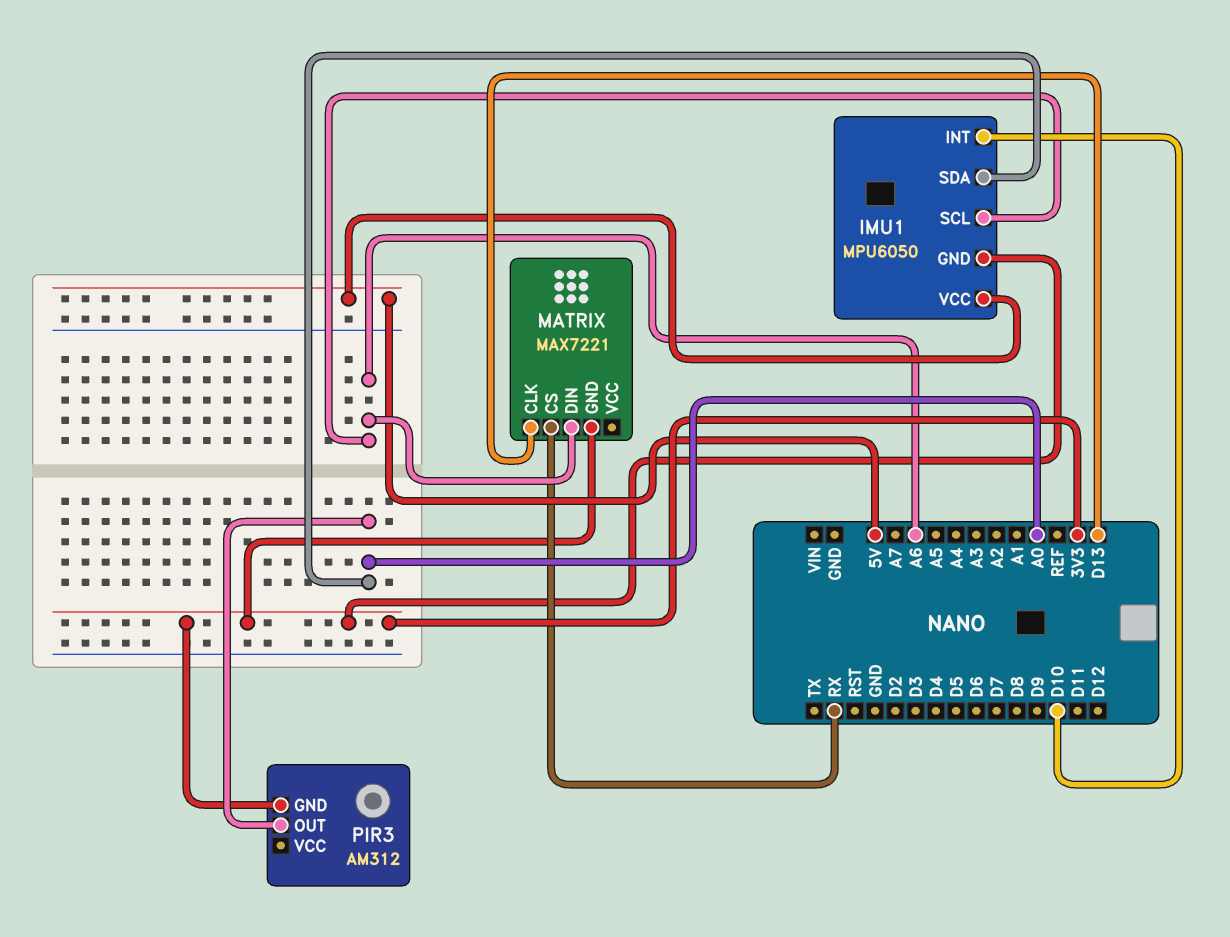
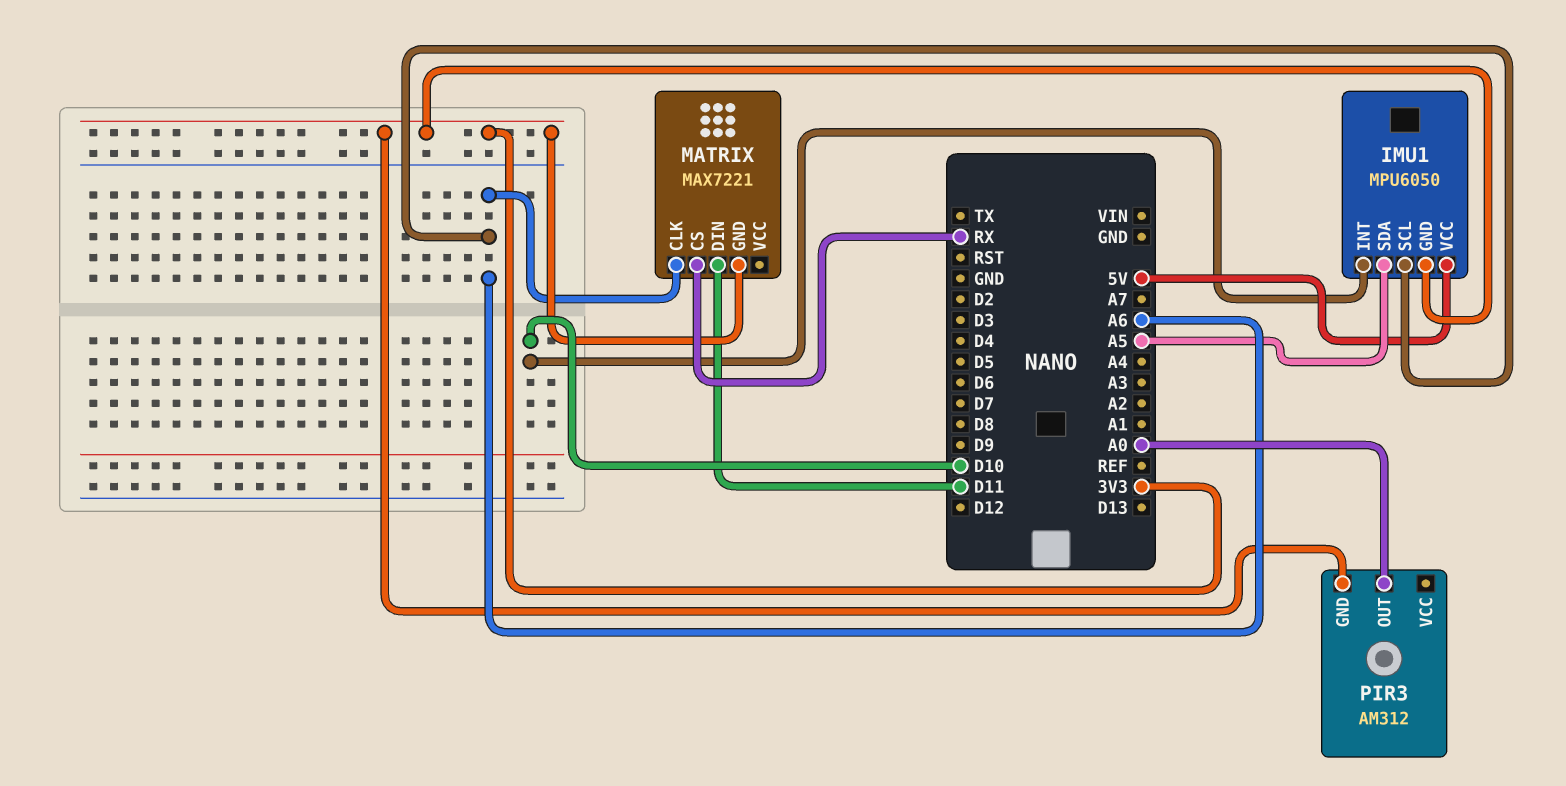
IMU1 pin SDA: A0 -> A5
MATRIX pin CLK: D13 -> A6
MATRIX pin DIN: A6 -> D11

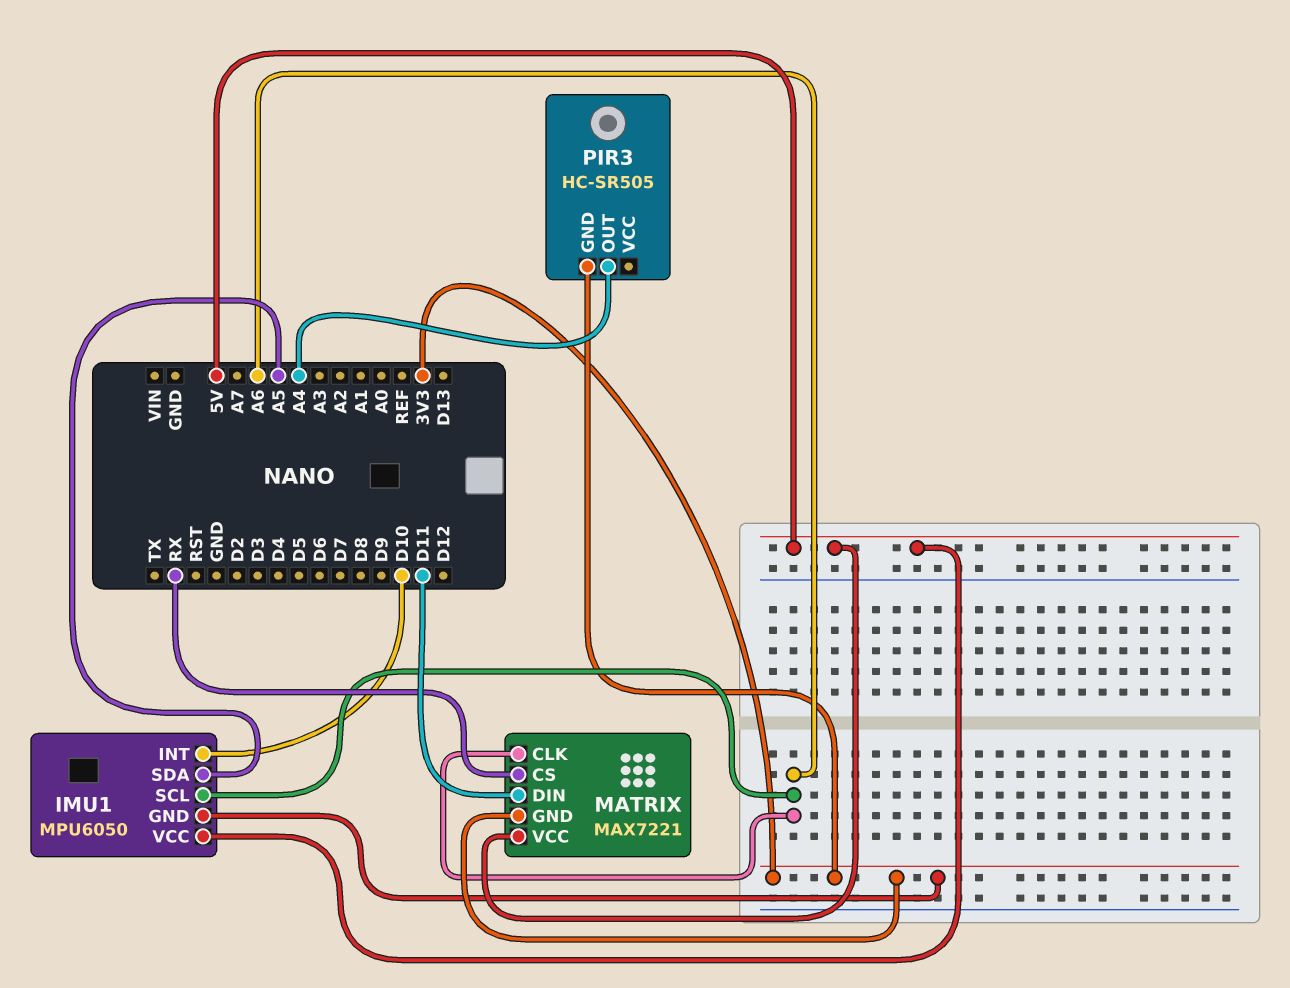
MATRIX pin VCC: none -> 5V
PIR3: AM312 -> HC-SR505
PIR3 pin OUT: A0 -> A4

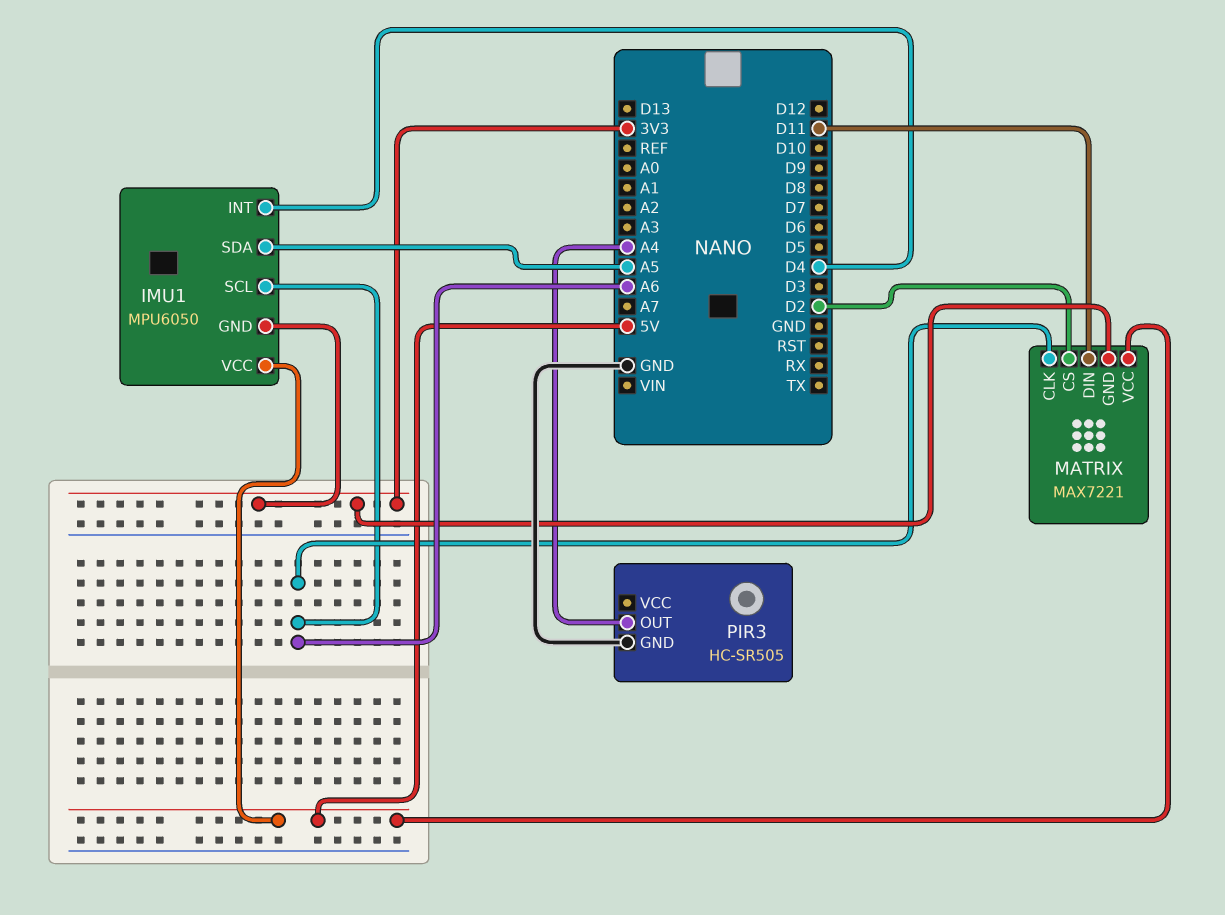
IMU1 pin INT: D10 -> D4
MATRIX pin CS: RX -> D2
PIR3 pin GND: 3V3 -> GND

